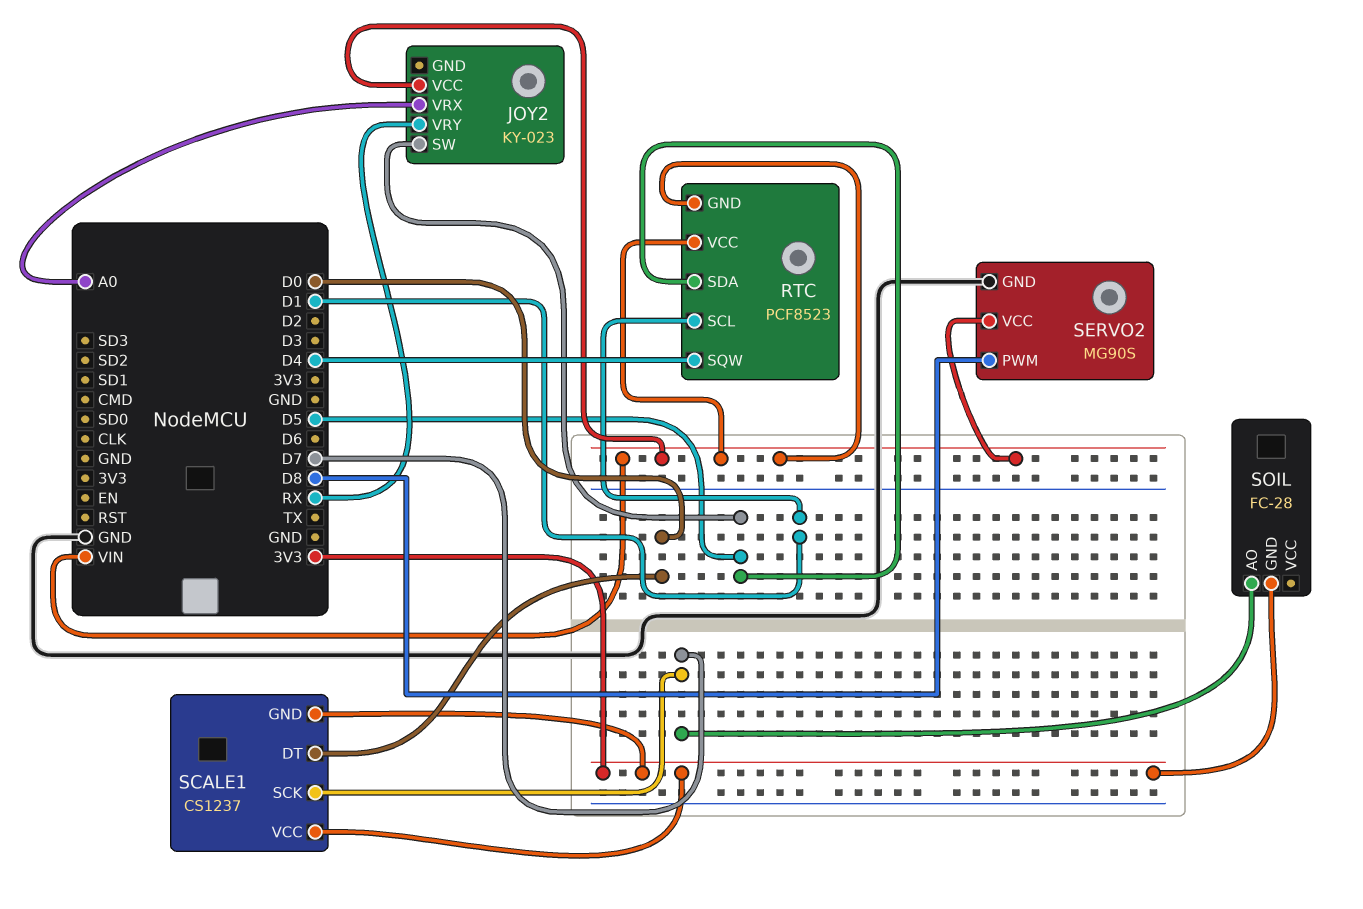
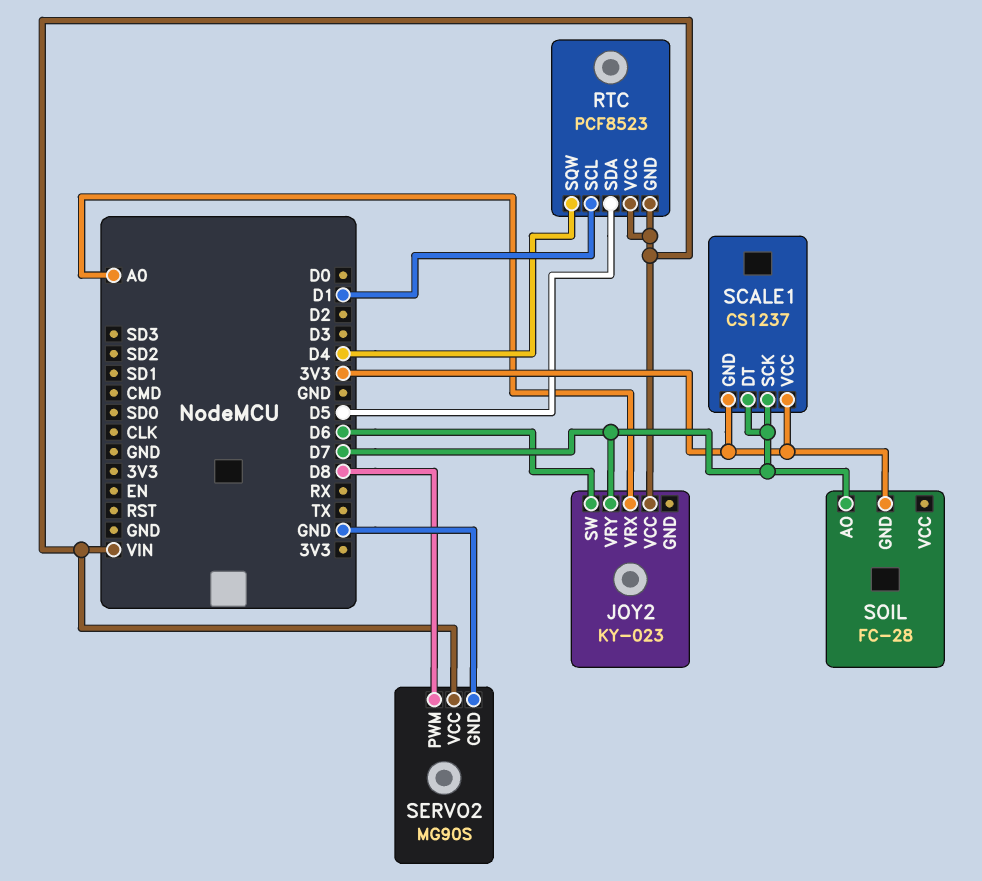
JOY2 pin SW: D5 -> D6
JOY2 pin VRY: RX -> D7
SCALE1 pin DT: D0 -> D7

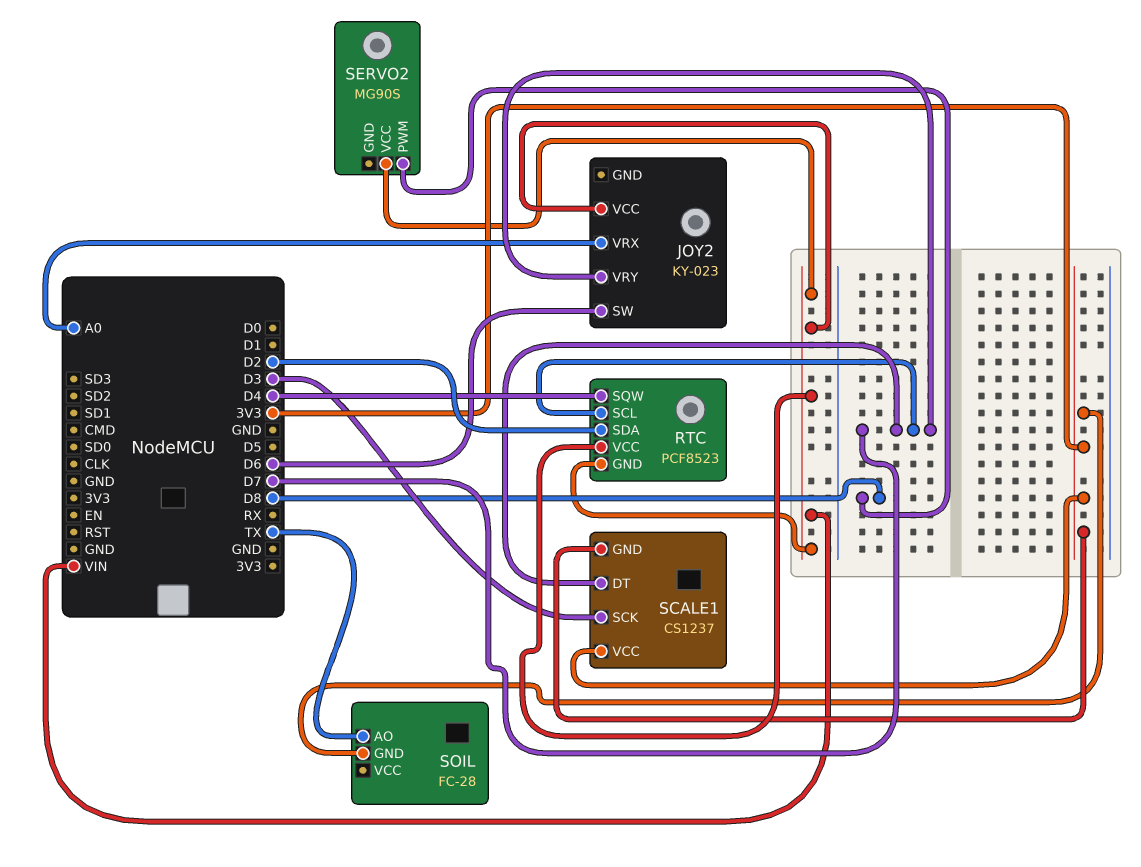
RTC pin SCL: D1 -> D7
RTC pin SDA: D5 -> D2
SCALE1 pin SCK: D7 -> D3
SERVO2 pin GND: GND -> none
SOIL pin AO: D7 -> TX

